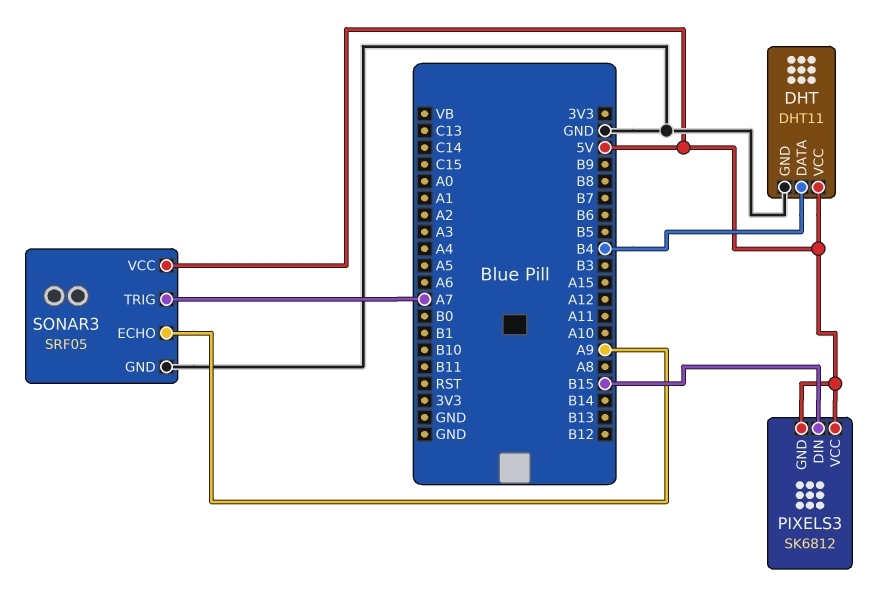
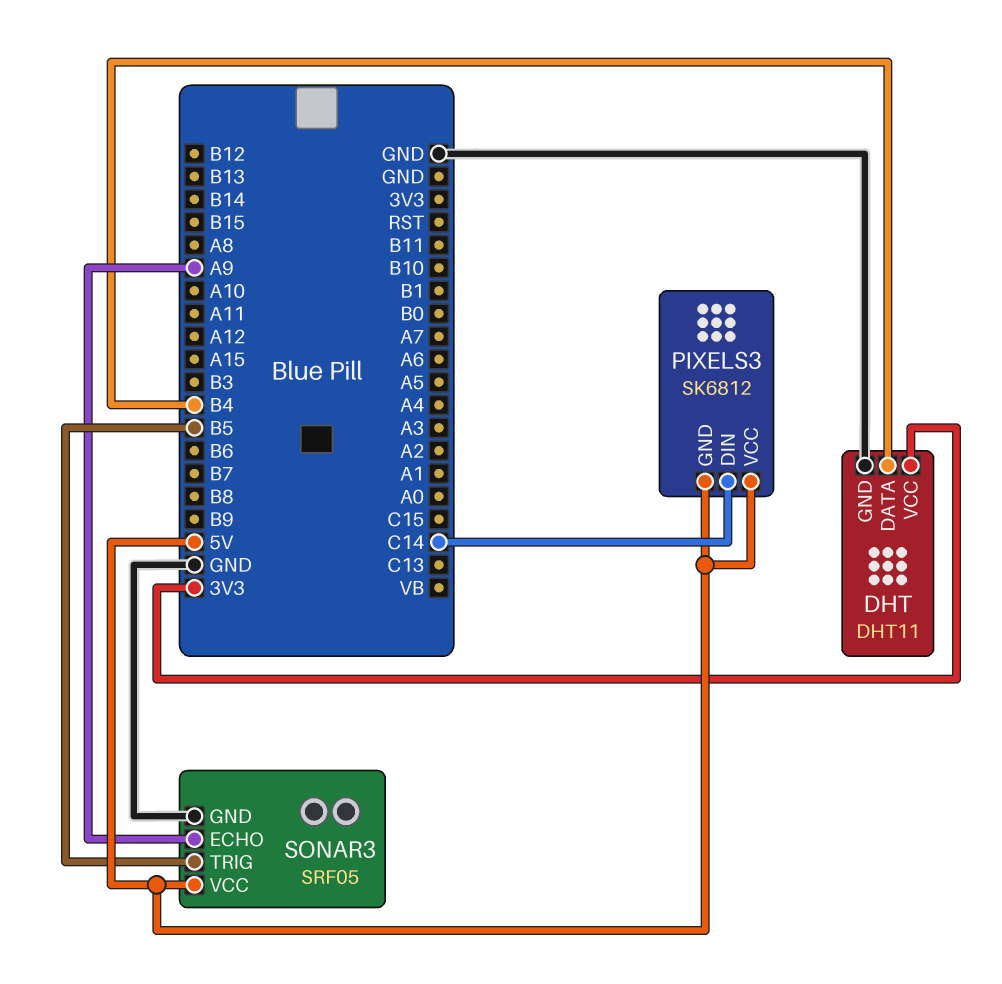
DHT pin VCC: 5V -> 3V3
PIXELS3 pin DIN: B15 -> C14
SONAR3 pin TRIG: A7 -> B5

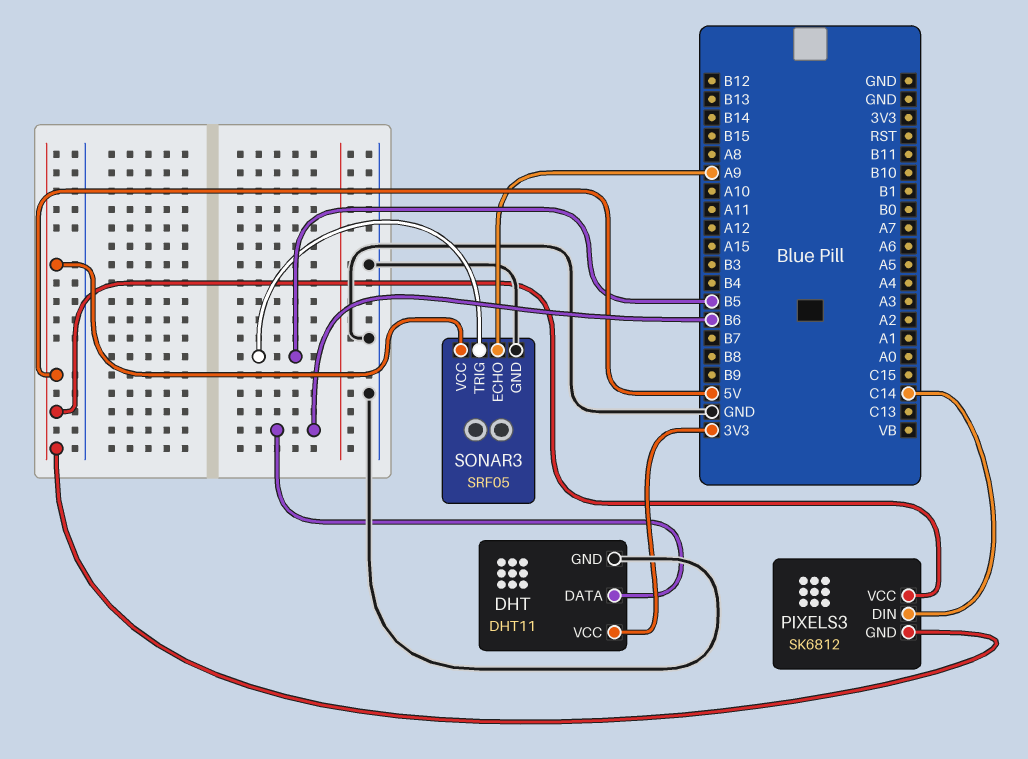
DHT pin DATA: B4 -> B6

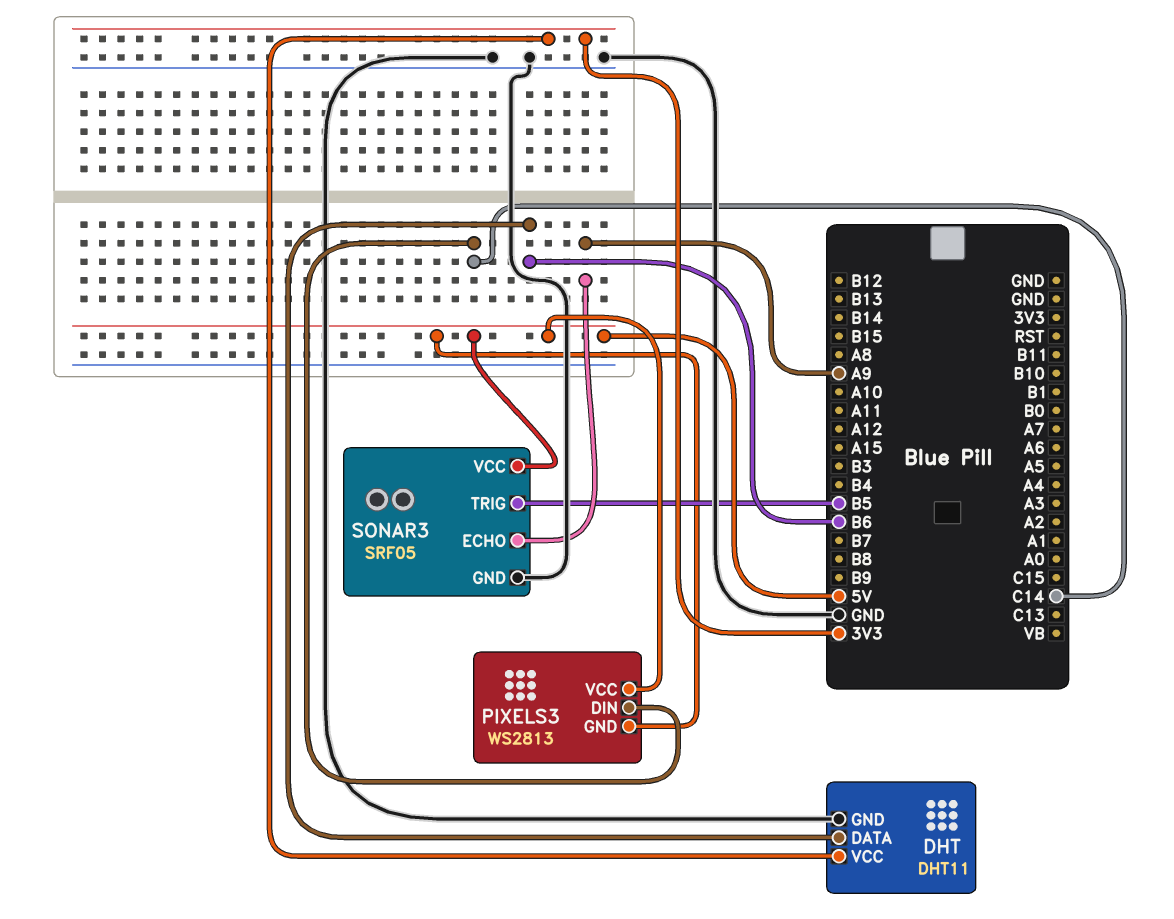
PIXELS3: SK6812 -> WS2813

